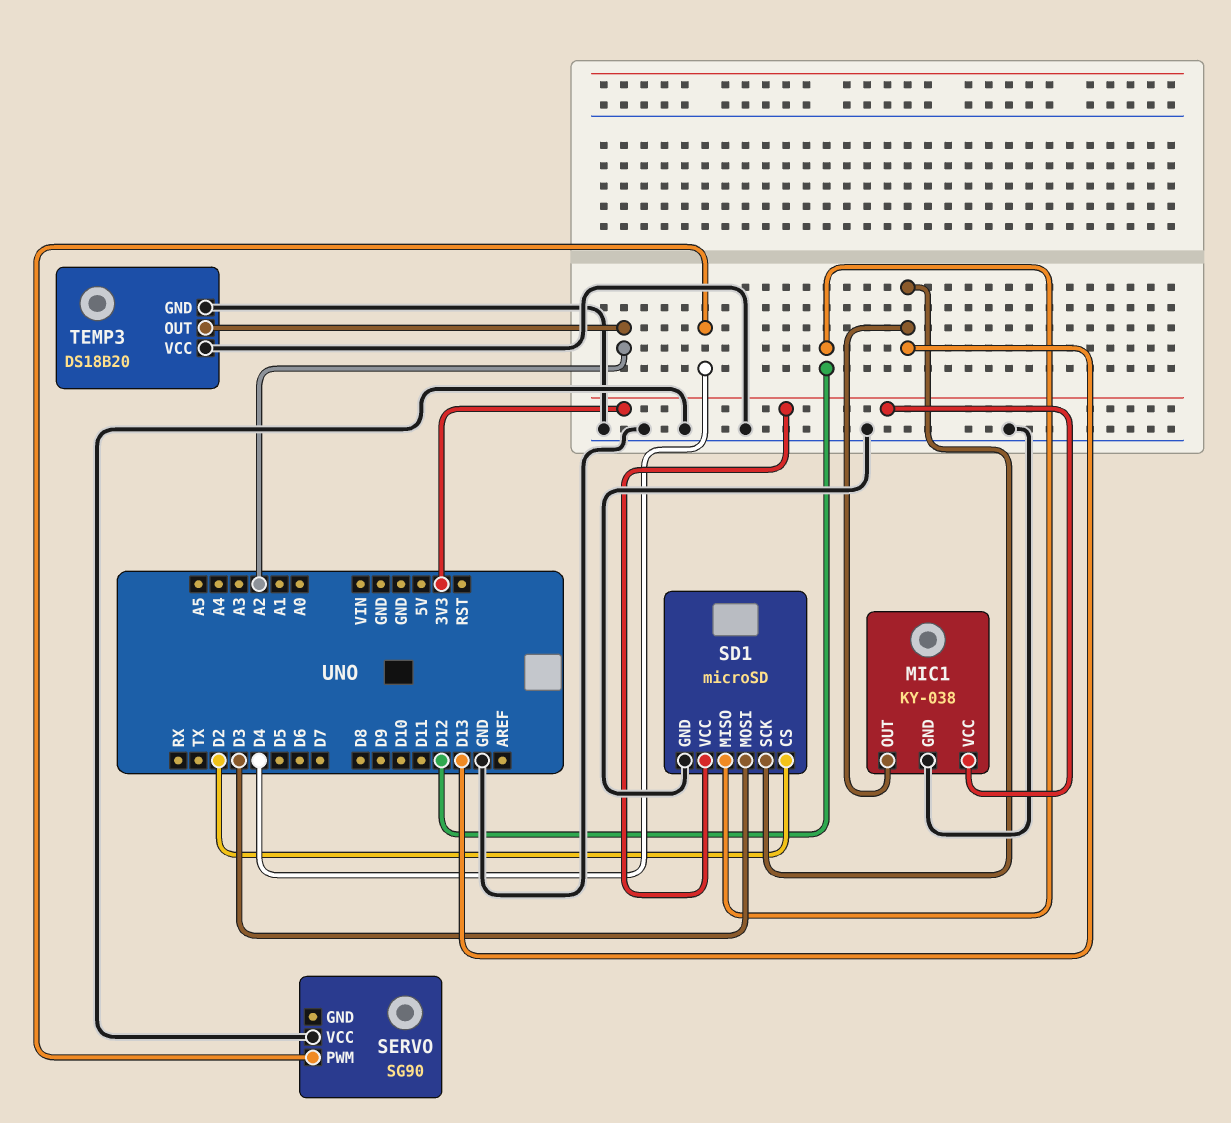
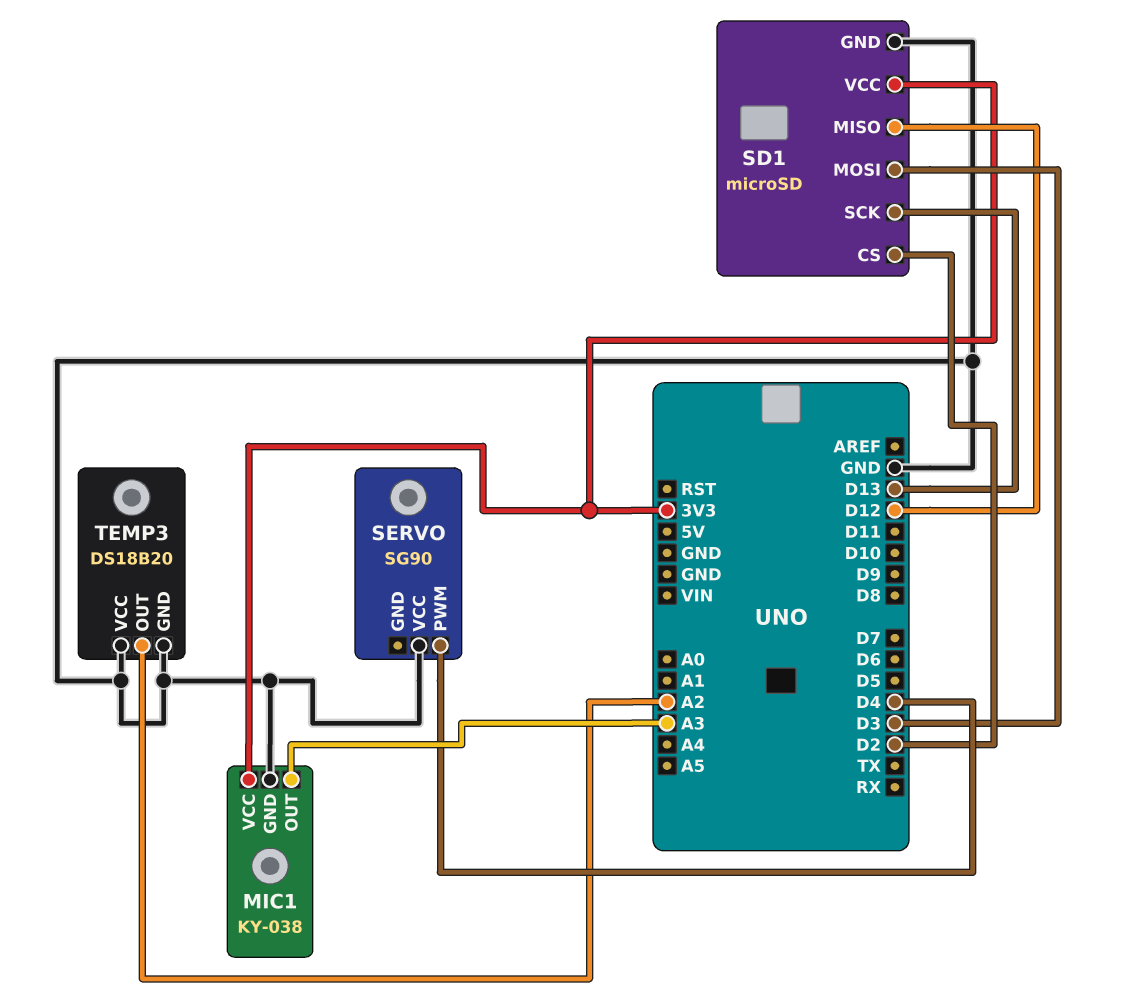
MIC1 pin OUT: D13 -> A3

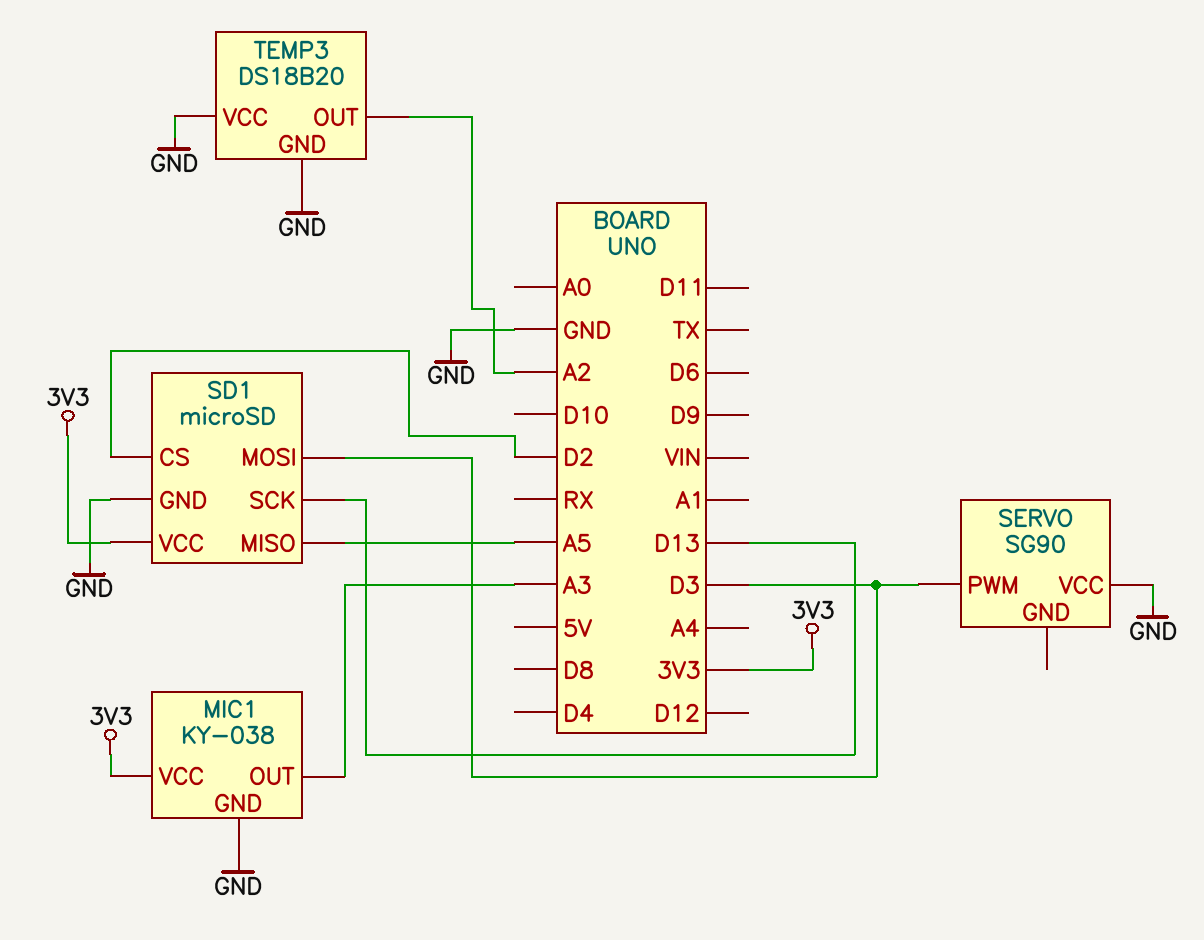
SD1 pin MISO: D12 -> A5
SERVO pin PWM: D4 -> D3

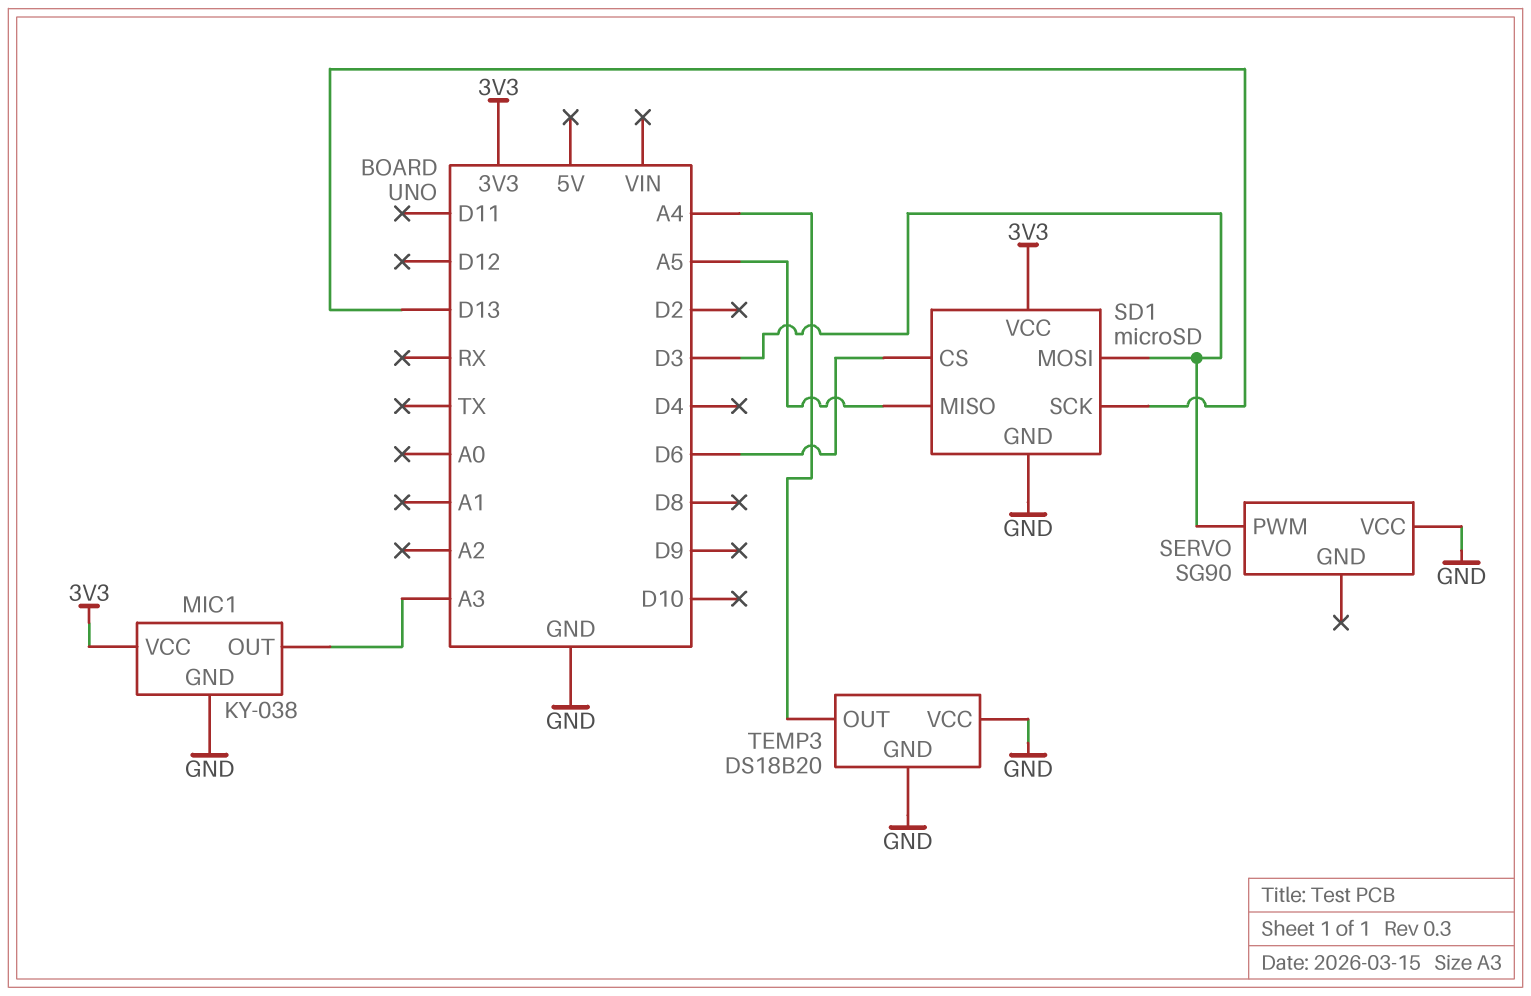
SD1 pin CS: D2 -> D6
TEMP3 pin OUT: A2 -> A4

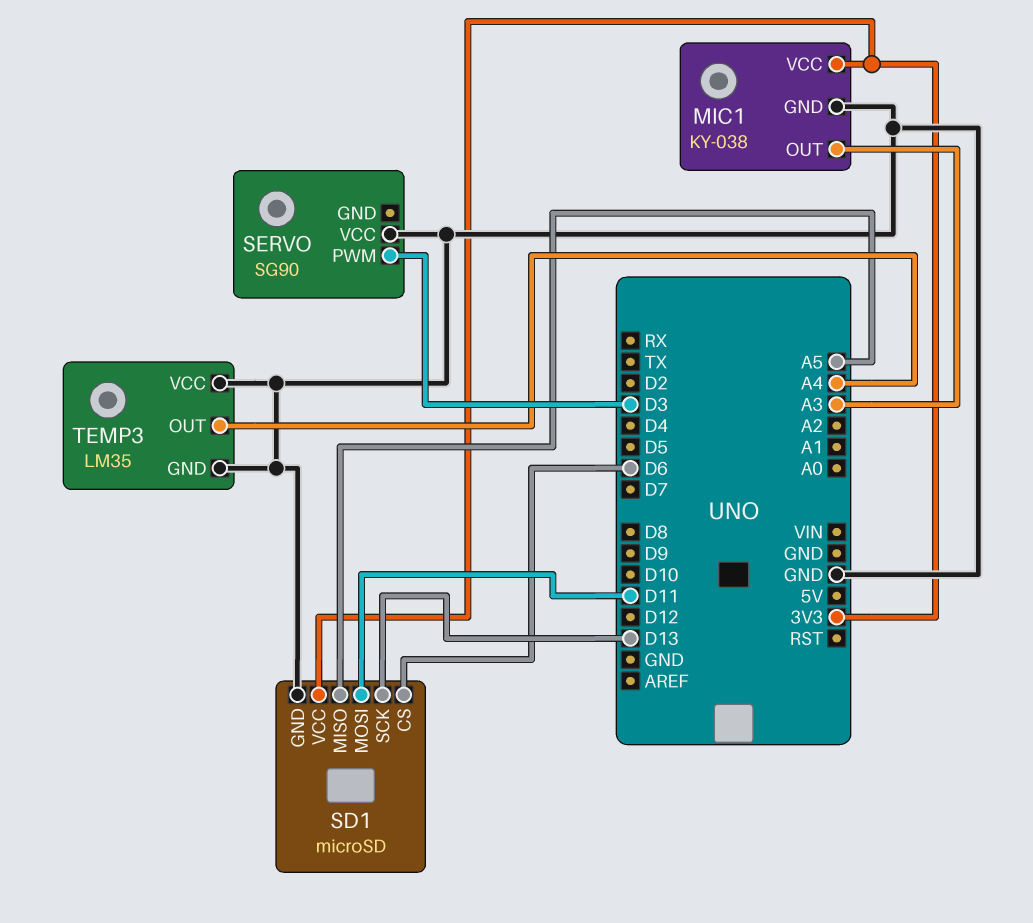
SD1 pin MOSI: D3 -> D11
TEMP3: DS18B20 -> LM35

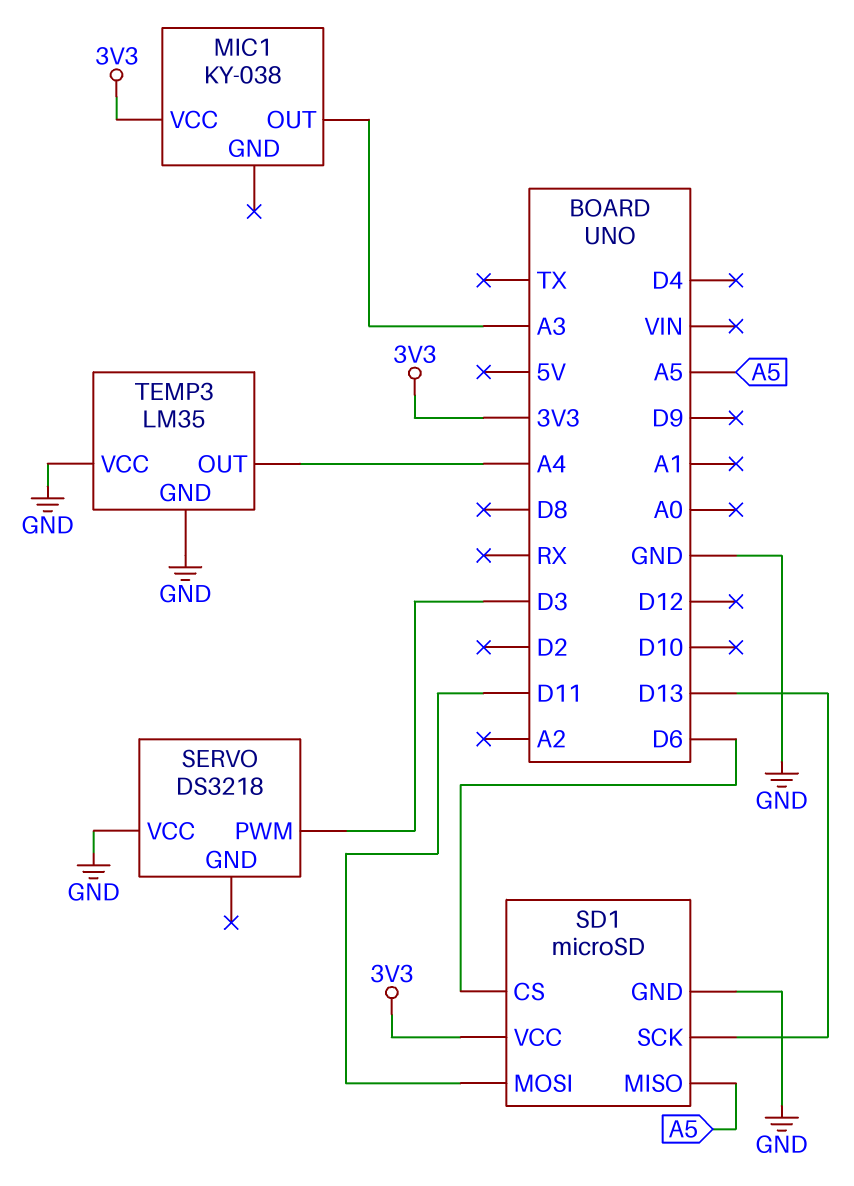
MIC1 pin GND: GND -> none
SERVO: SG90 -> DS3218

